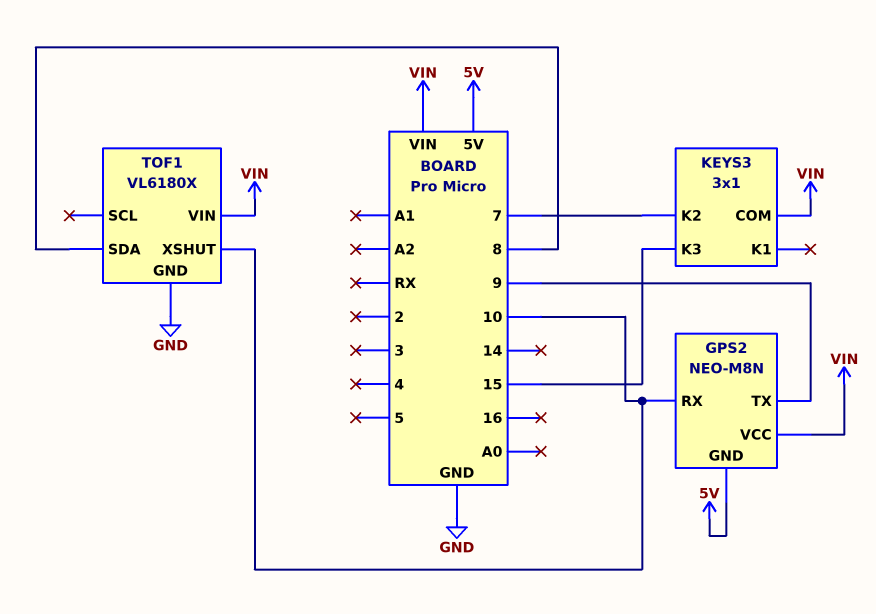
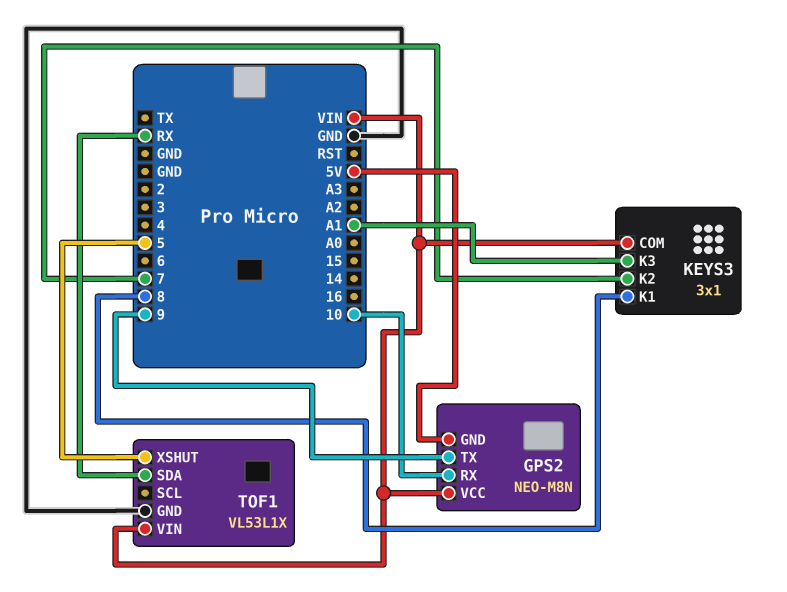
KEYS3 pin K1: none -> 8
KEYS3 pin K3: 15 -> A1
TOF1: VL6180X -> VL53L1X
TOF1 pin SDA: 8 -> RX
TOF1 pin XSHUT: 10 -> 5

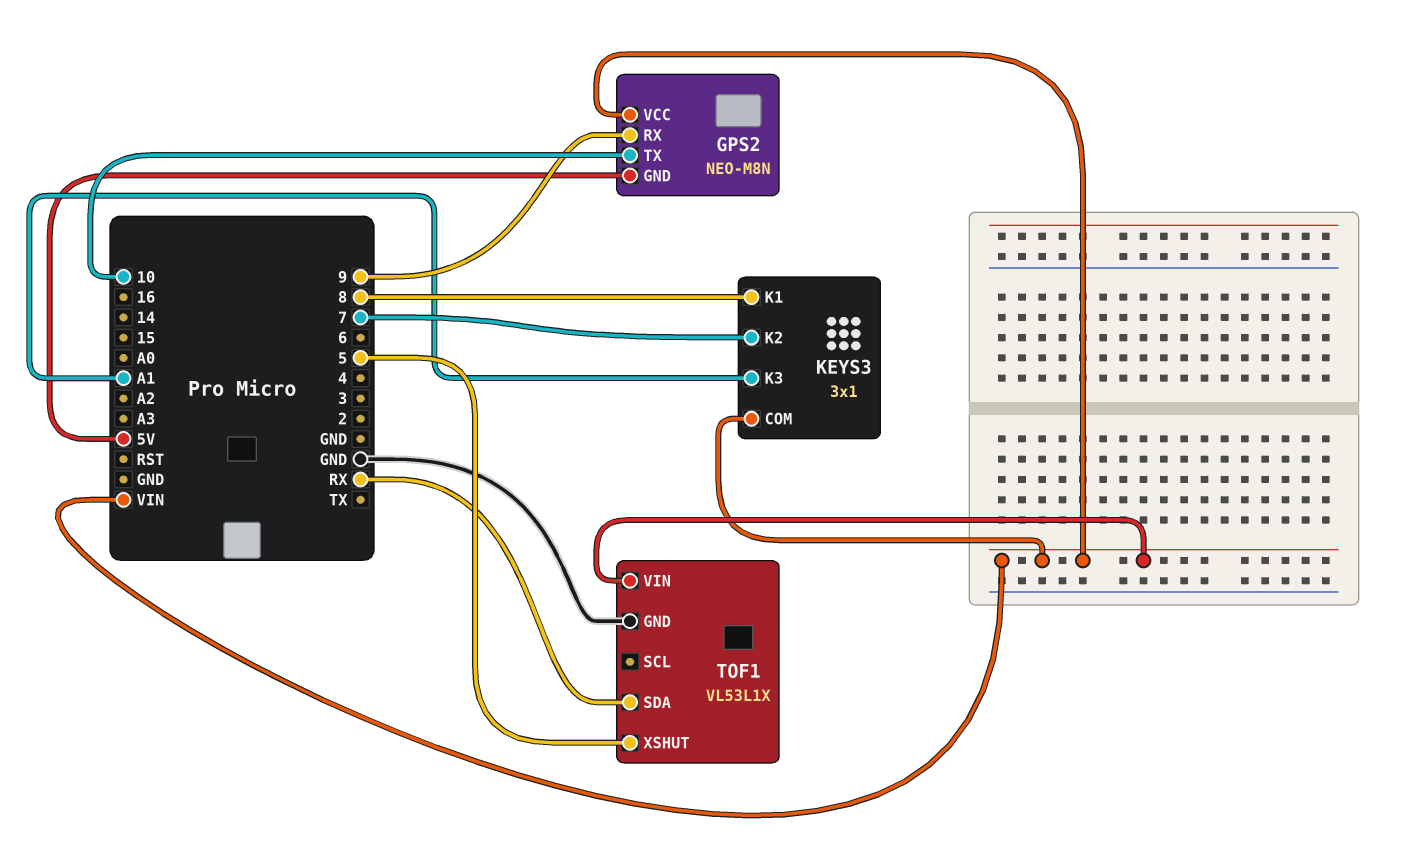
GPS2 pin RX: 10 -> 9
GPS2 pin TX: 9 -> 10

